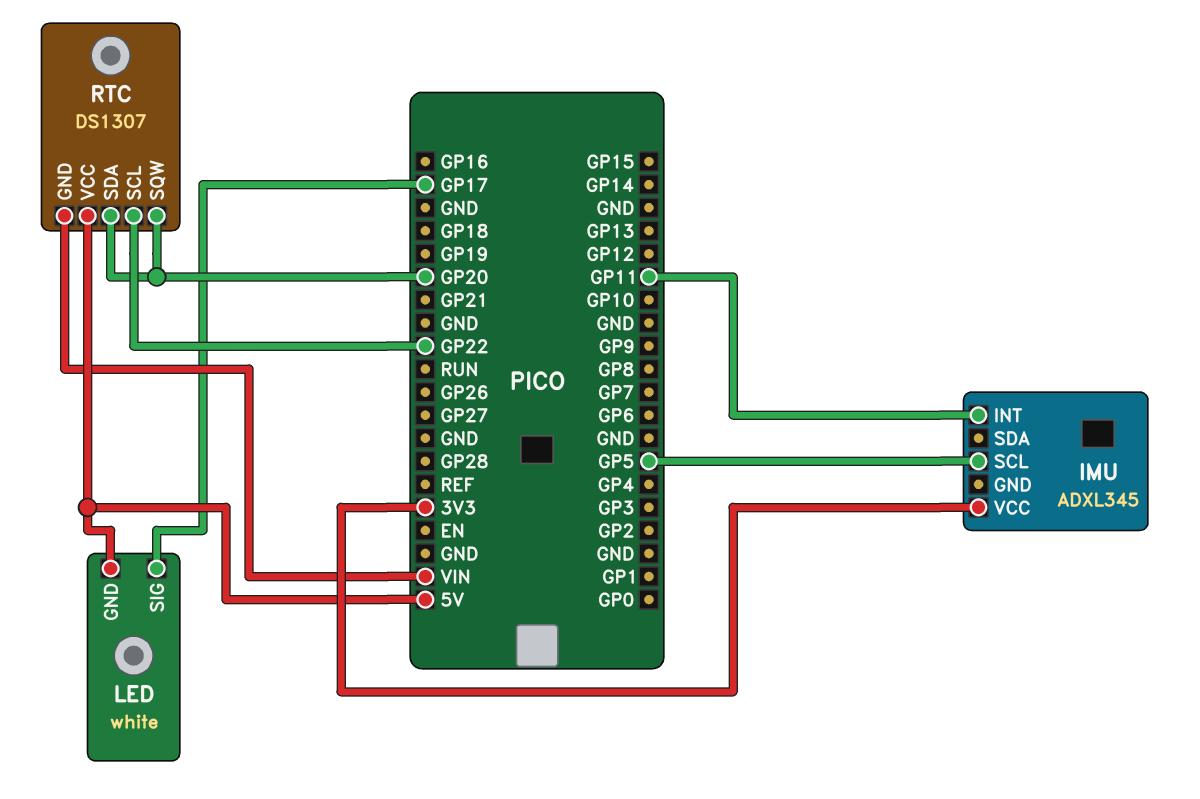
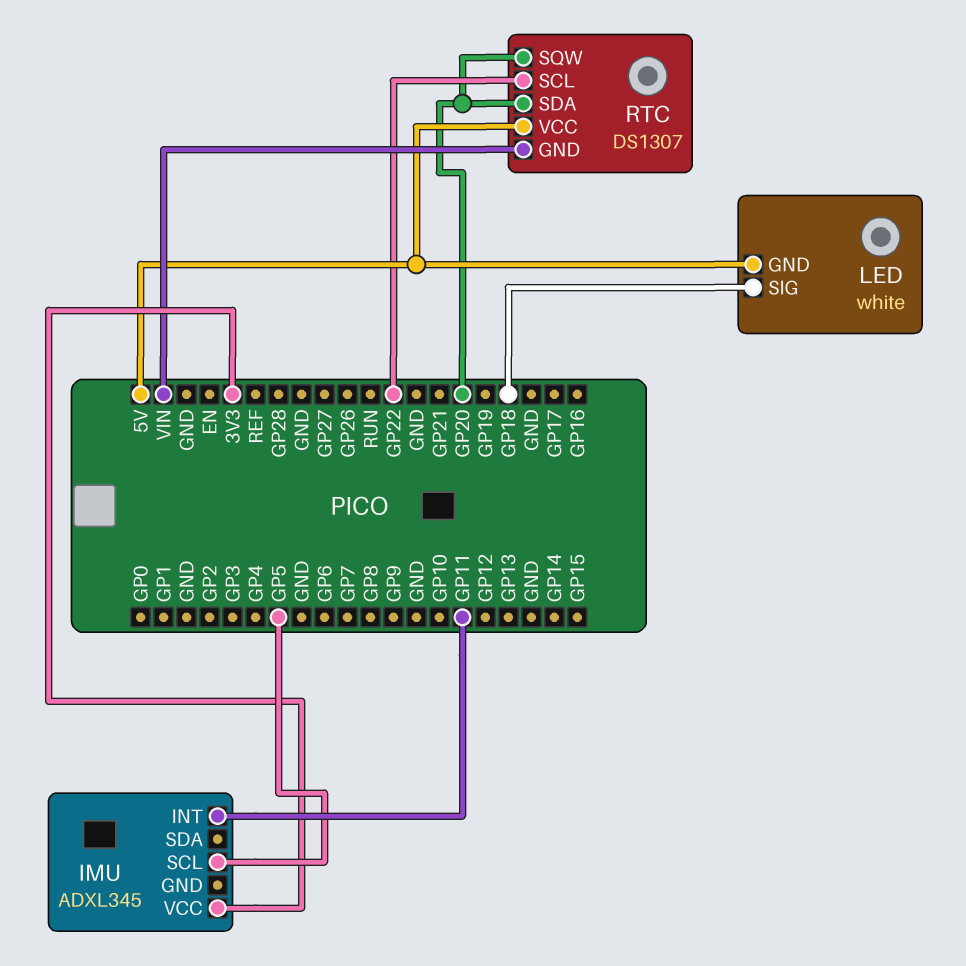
LED pin SIG: GP17 -> GP18

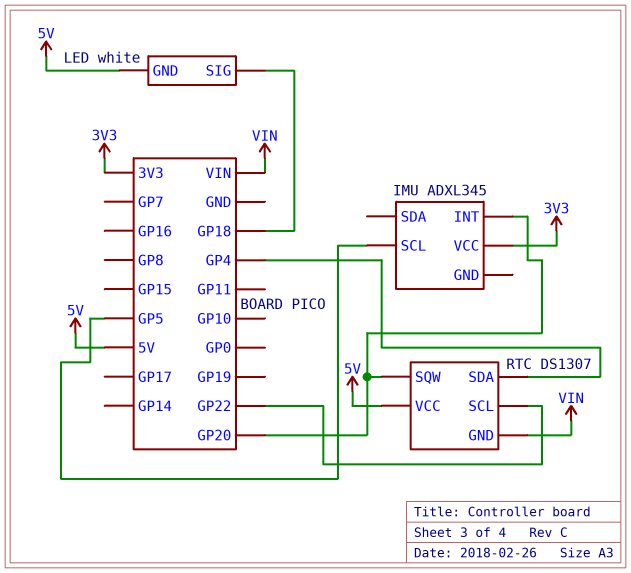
IMU pin INT: GP11 -> GP20
RTC pin SDA: GP20 -> GP4

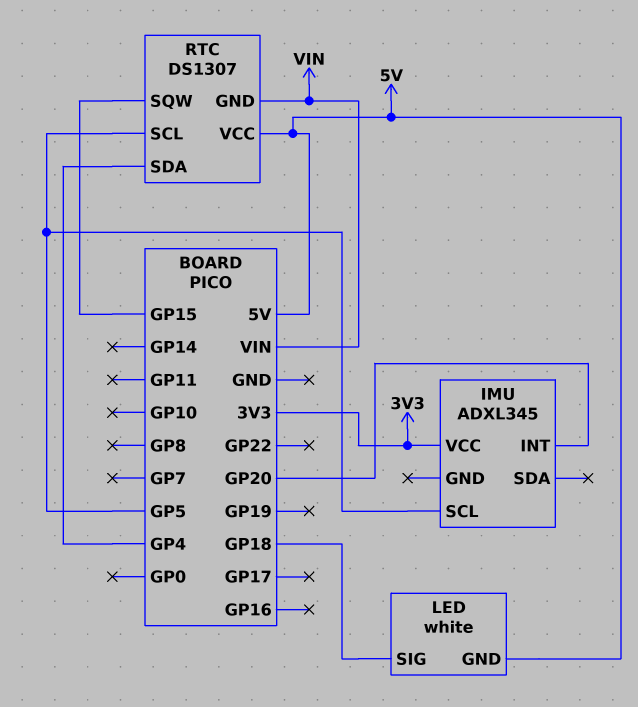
RTC pin SCL: GP22 -> GP5
RTC pin SQW: GP20 -> GP15

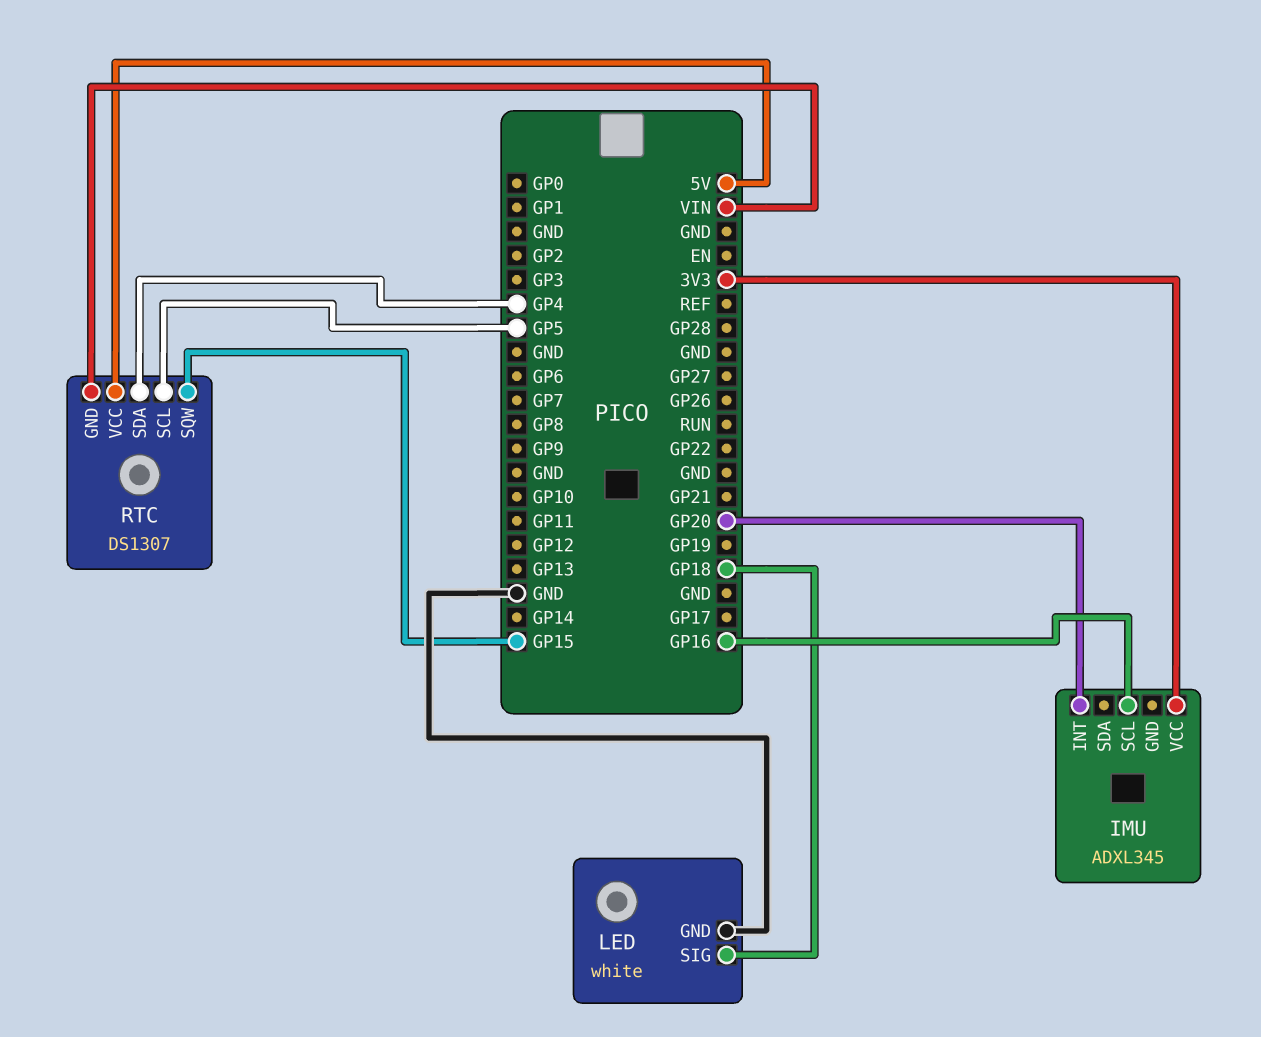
IMU pin SCL: GP5 -> GP16
LED pin GND: 5V -> GND

